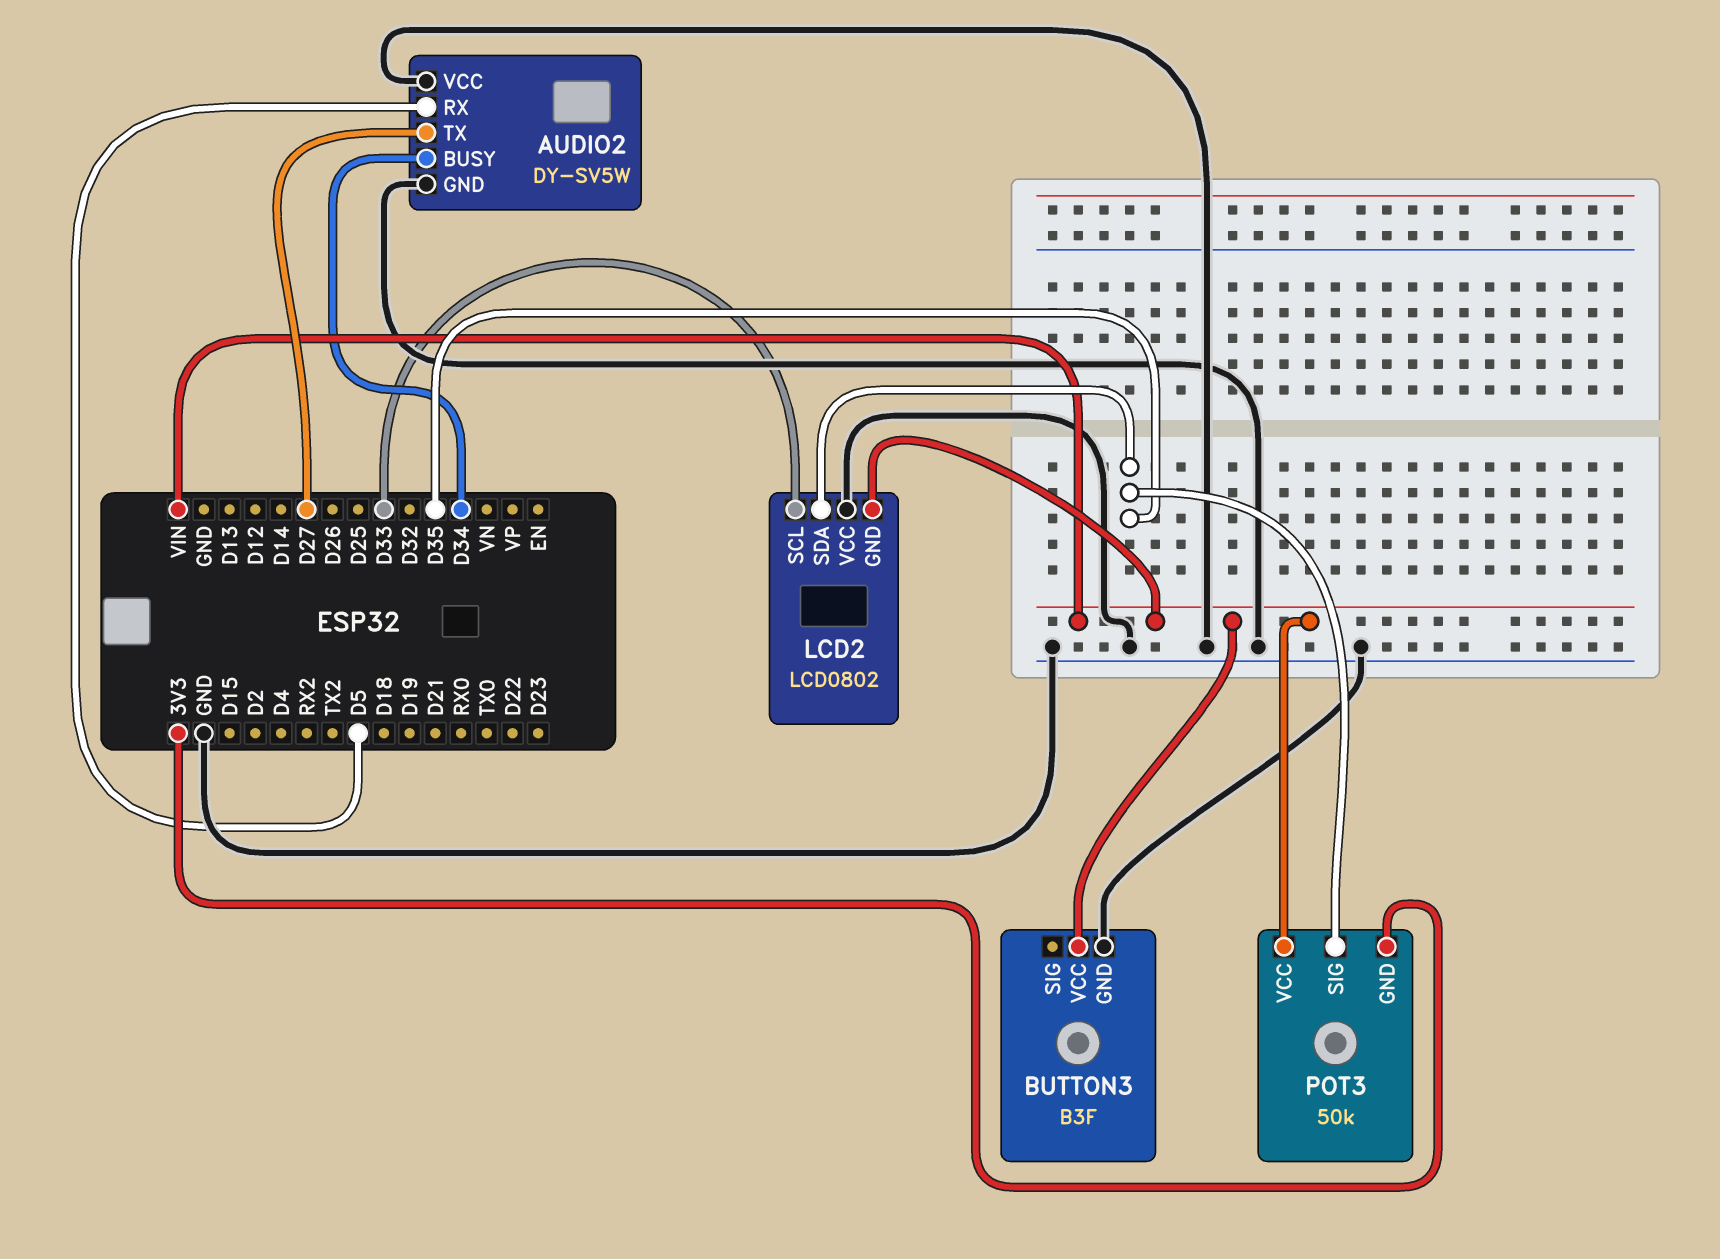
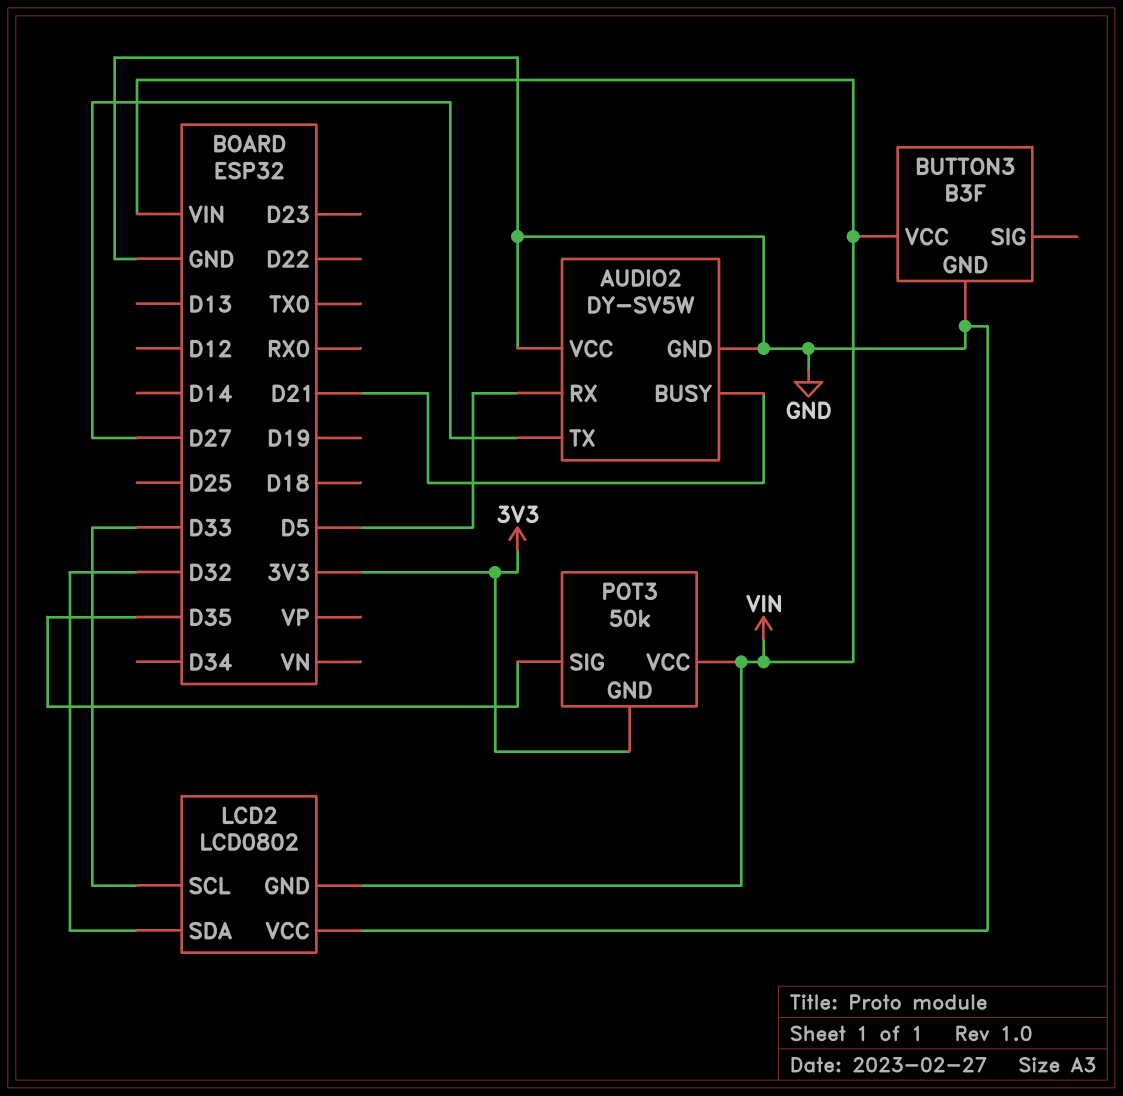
AUDIO2 pin BUSY: D34 -> D21
LCD2 pin SDA: D35 -> D32

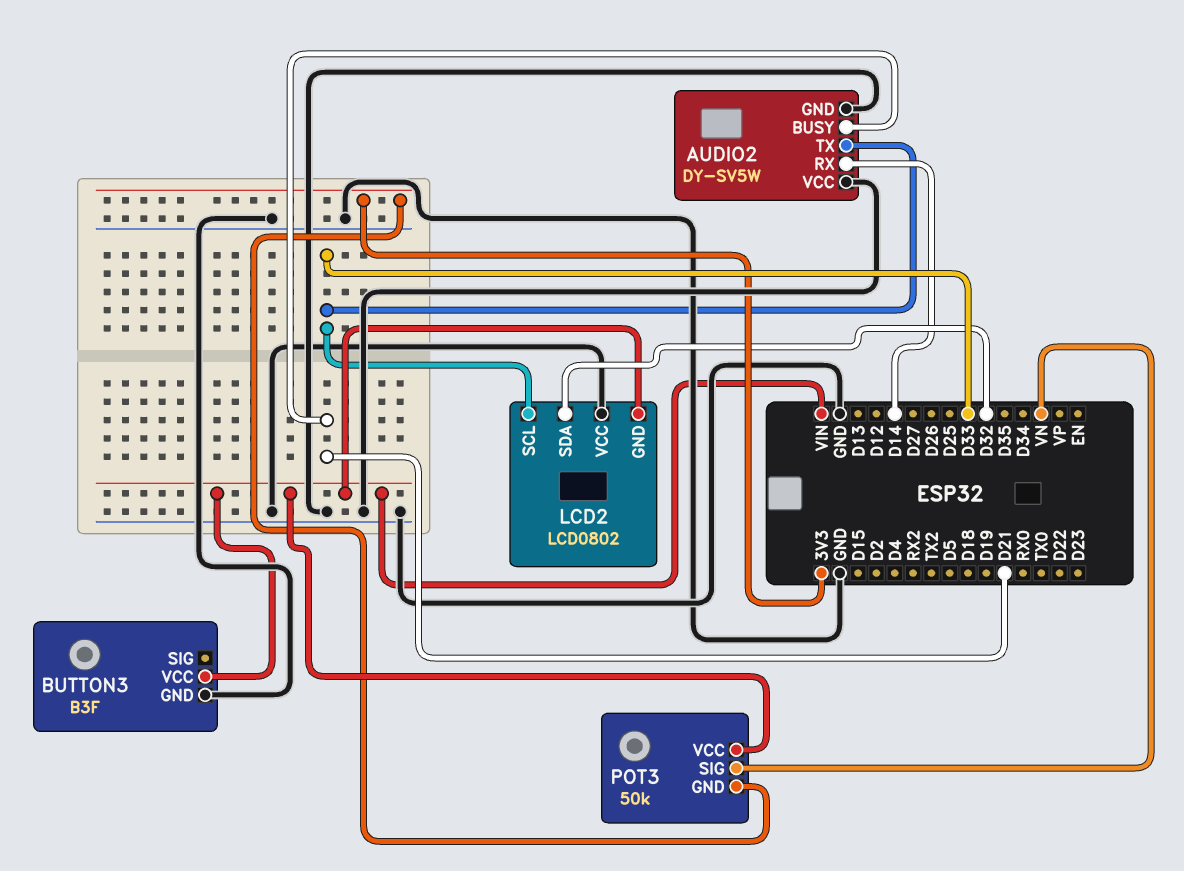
AUDIO2 pin RX: D5 -> D14
AUDIO2 pin TX: D27 -> D33
POT3 pin SIG: D35 -> VN

